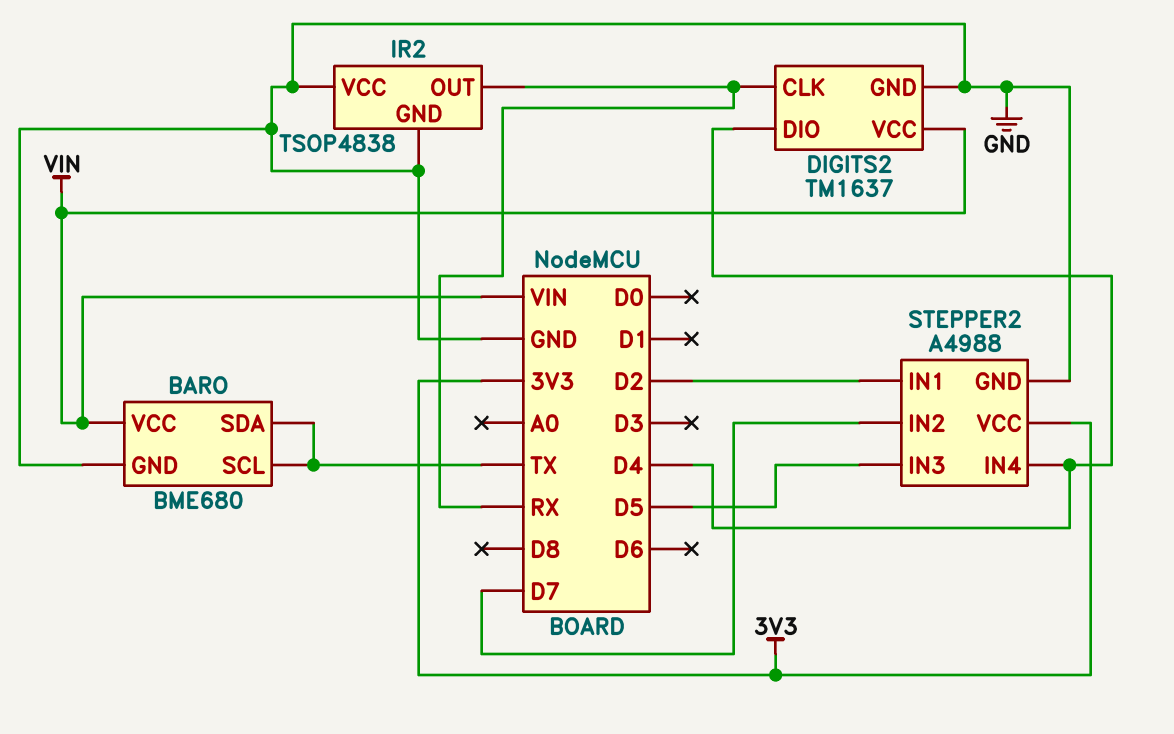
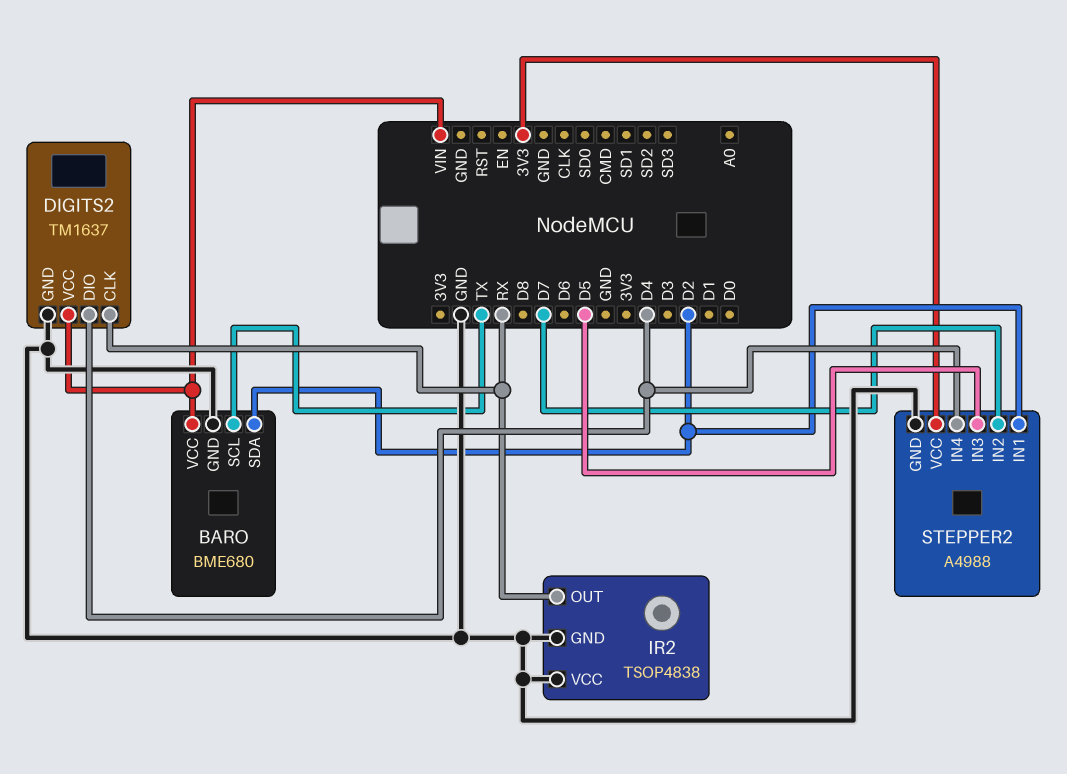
BARO pin SDA: TX -> D2

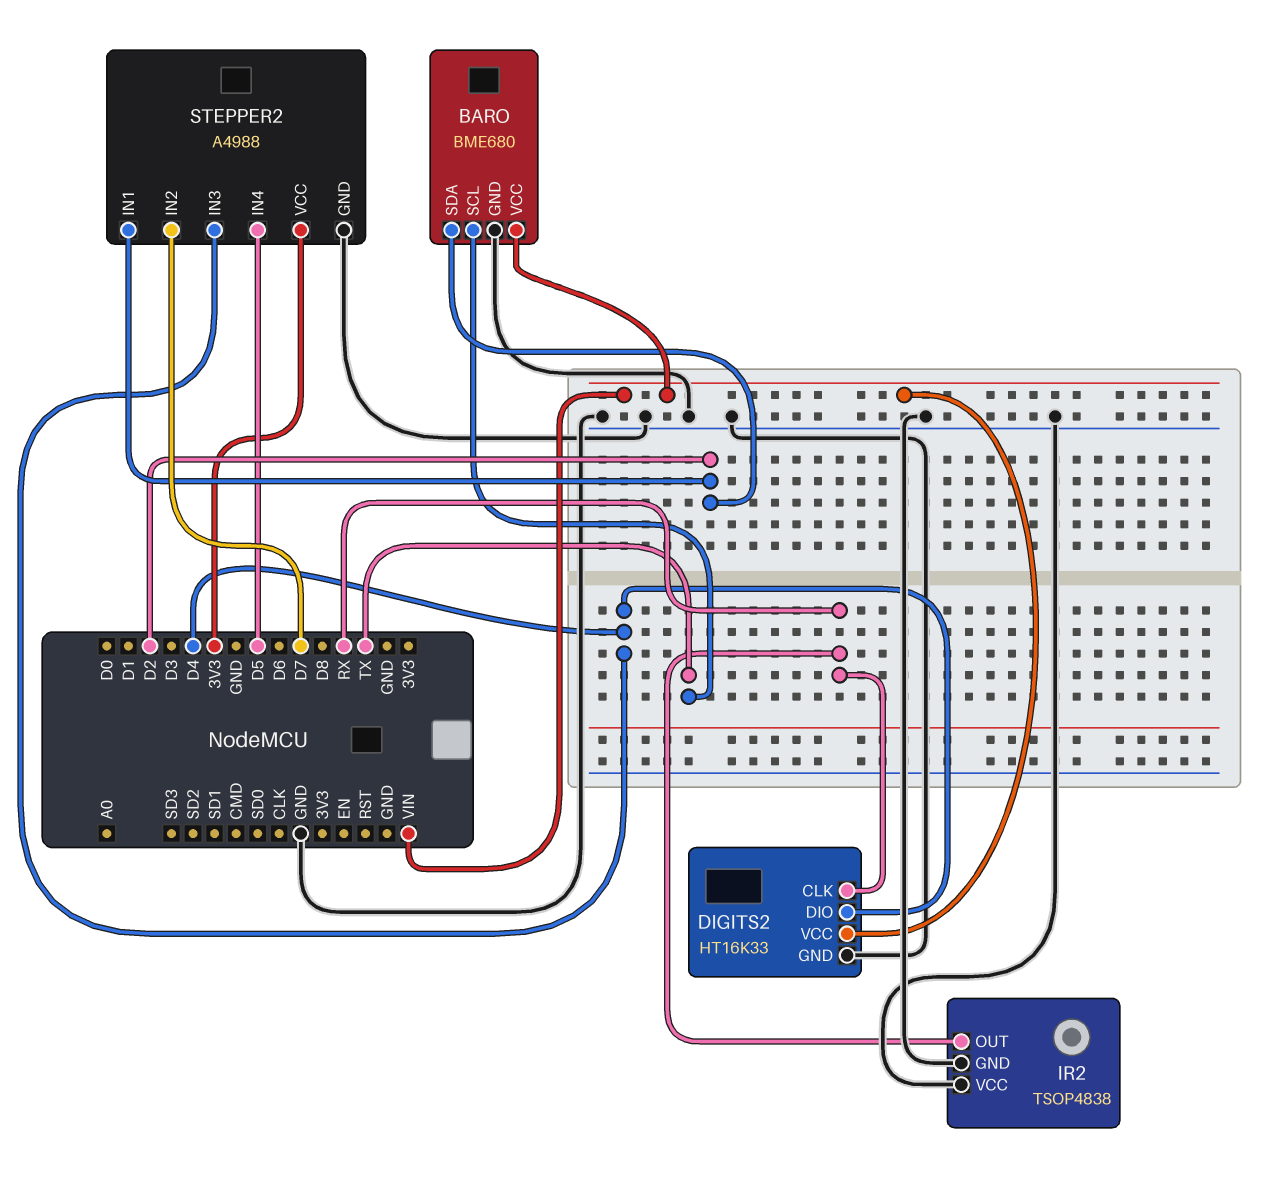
DIGITS2: TM1637 -> HT16K33
STEPPER2 pin IN3: D5 -> D4
STEPPER2 pin IN4: D4 -> D5

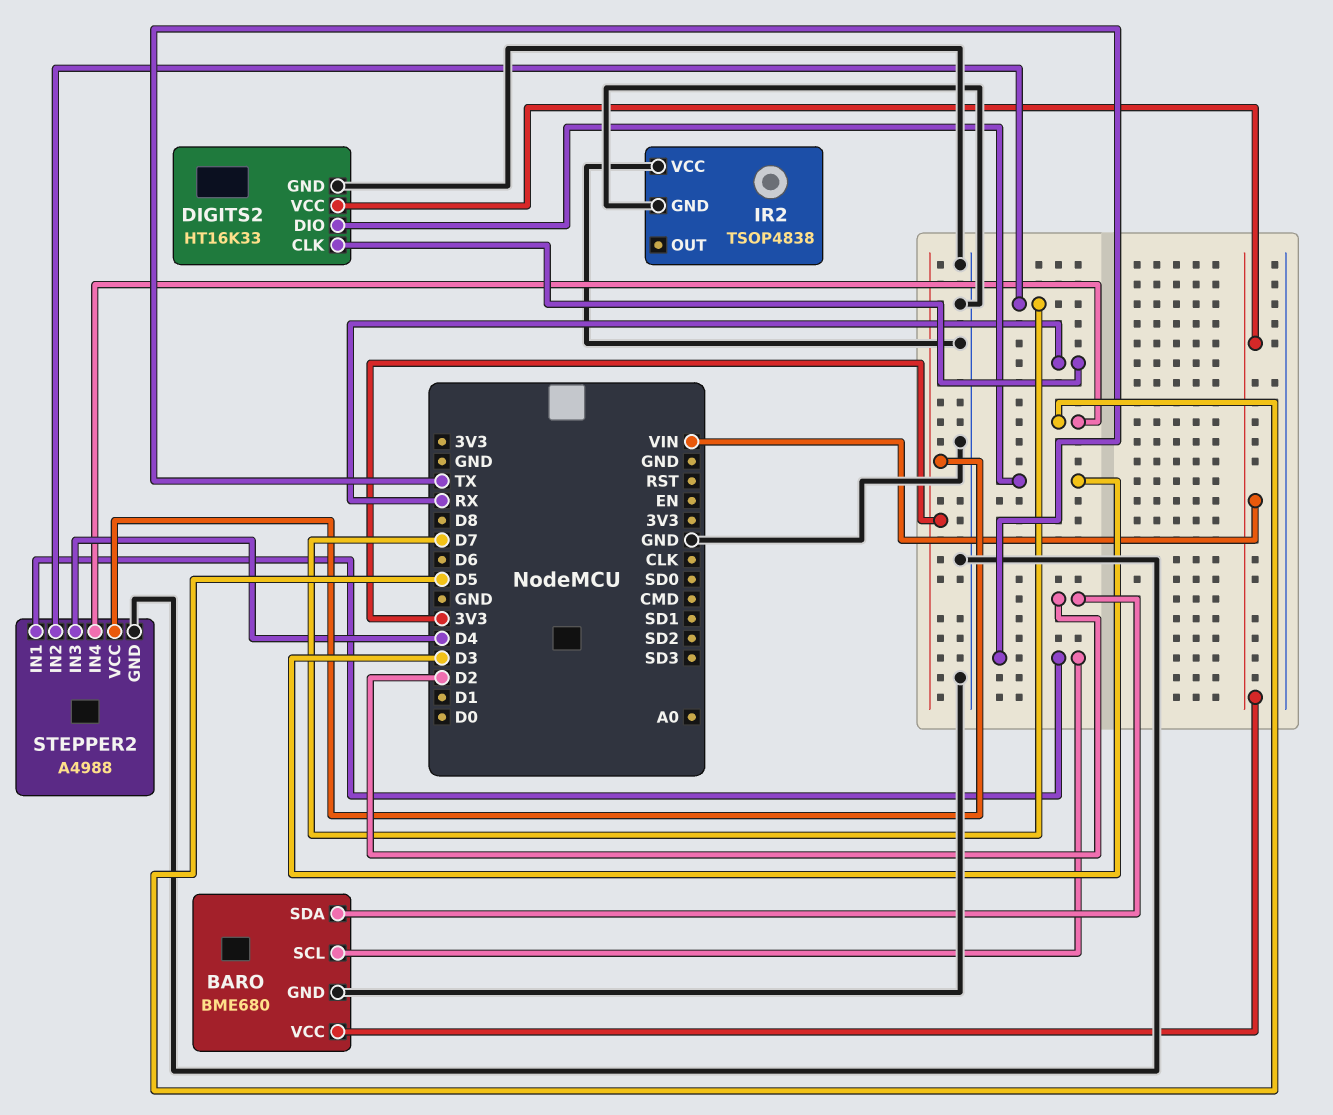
DIGITS2 pin DIO: D4 -> D3
IR2 pin OUT: RX -> none
STEPPER2 pin IN1: D2 -> TX

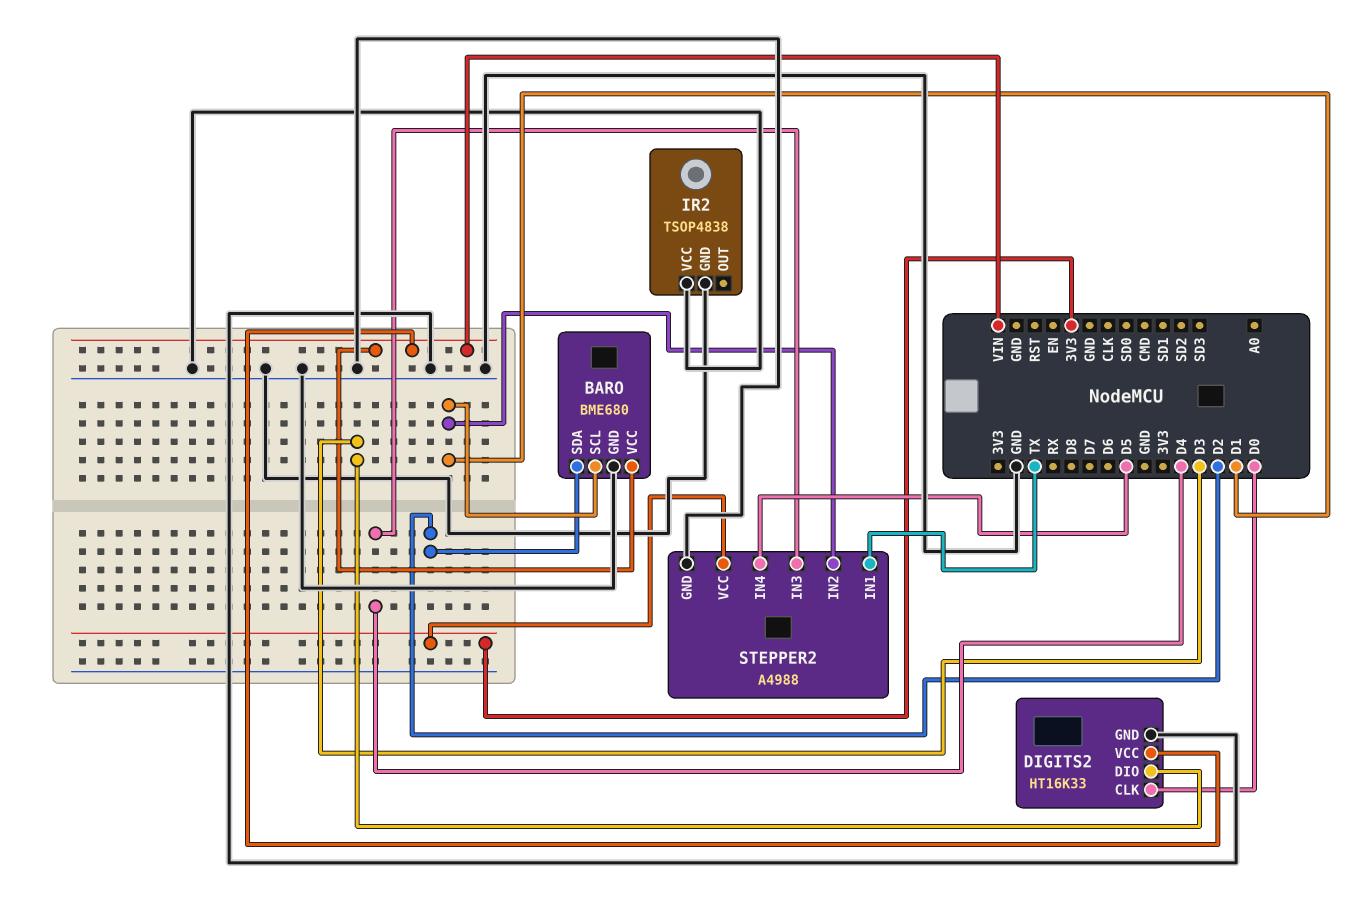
BARO pin SCL: TX -> D1
DIGITS2 pin CLK: RX -> D0
STEPPER2 pin IN2: D7 -> D1

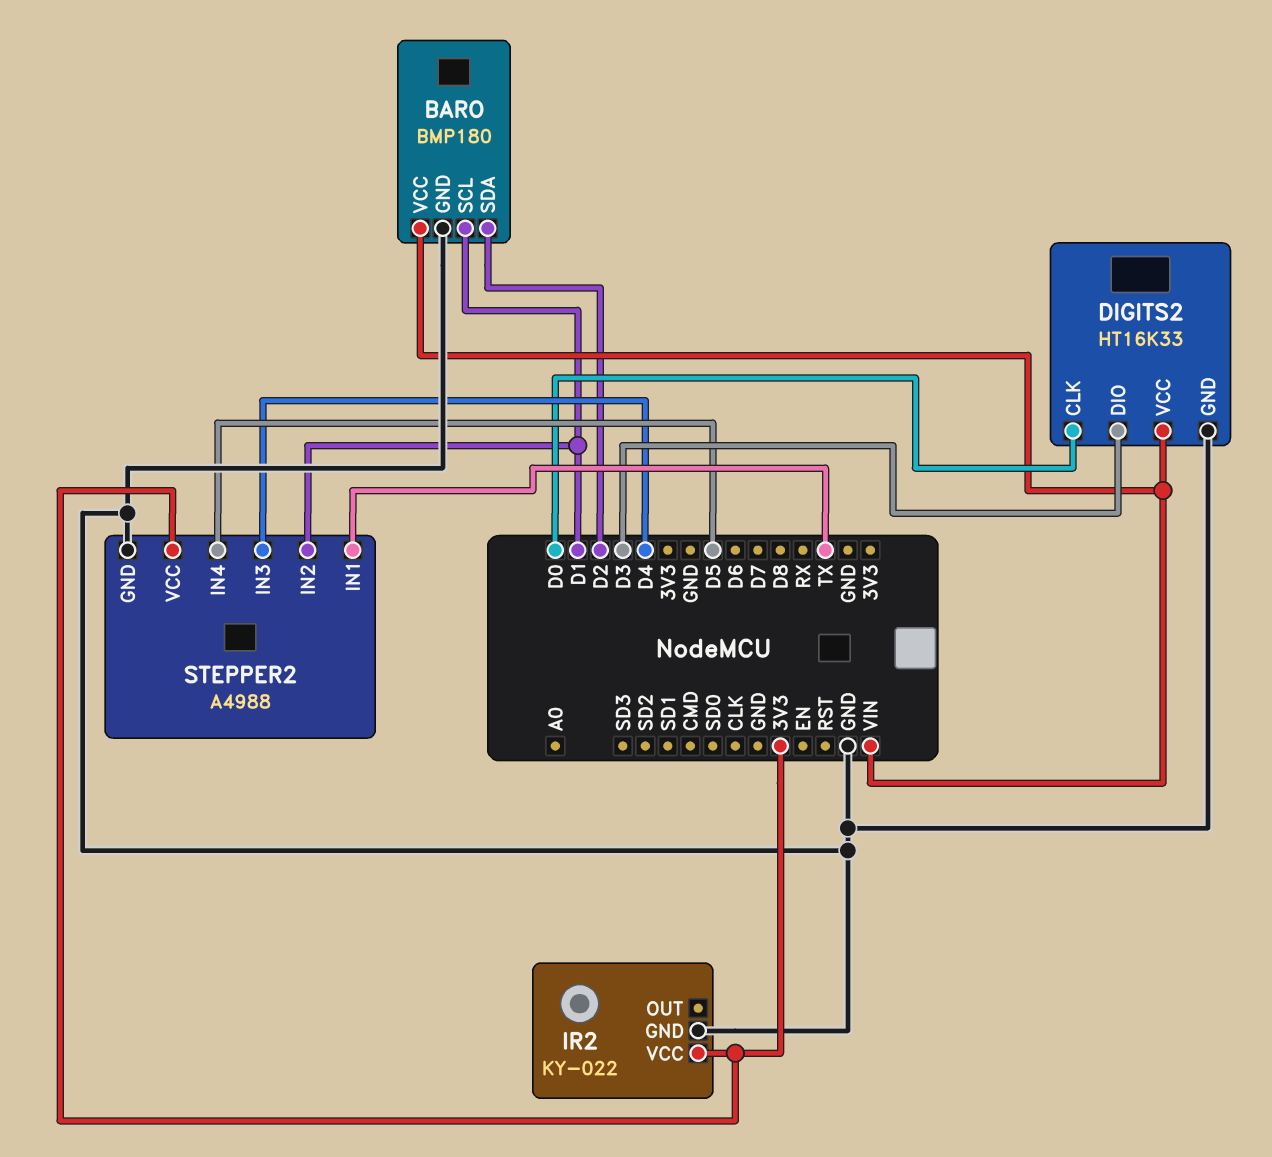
BARO: BME680 -> BMP180
IR2: TSOP4838 -> KY-022
IR2 pin VCC: GND -> 3V3

